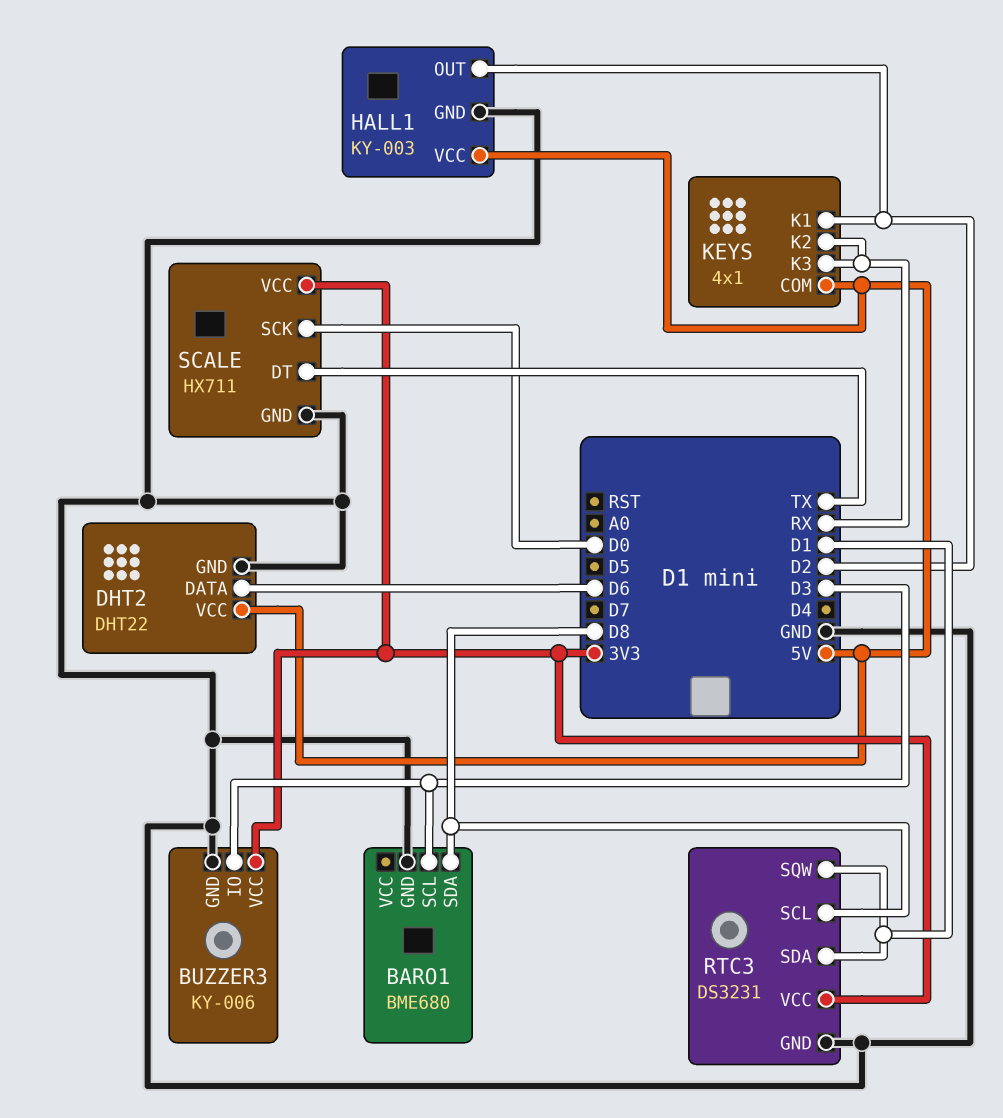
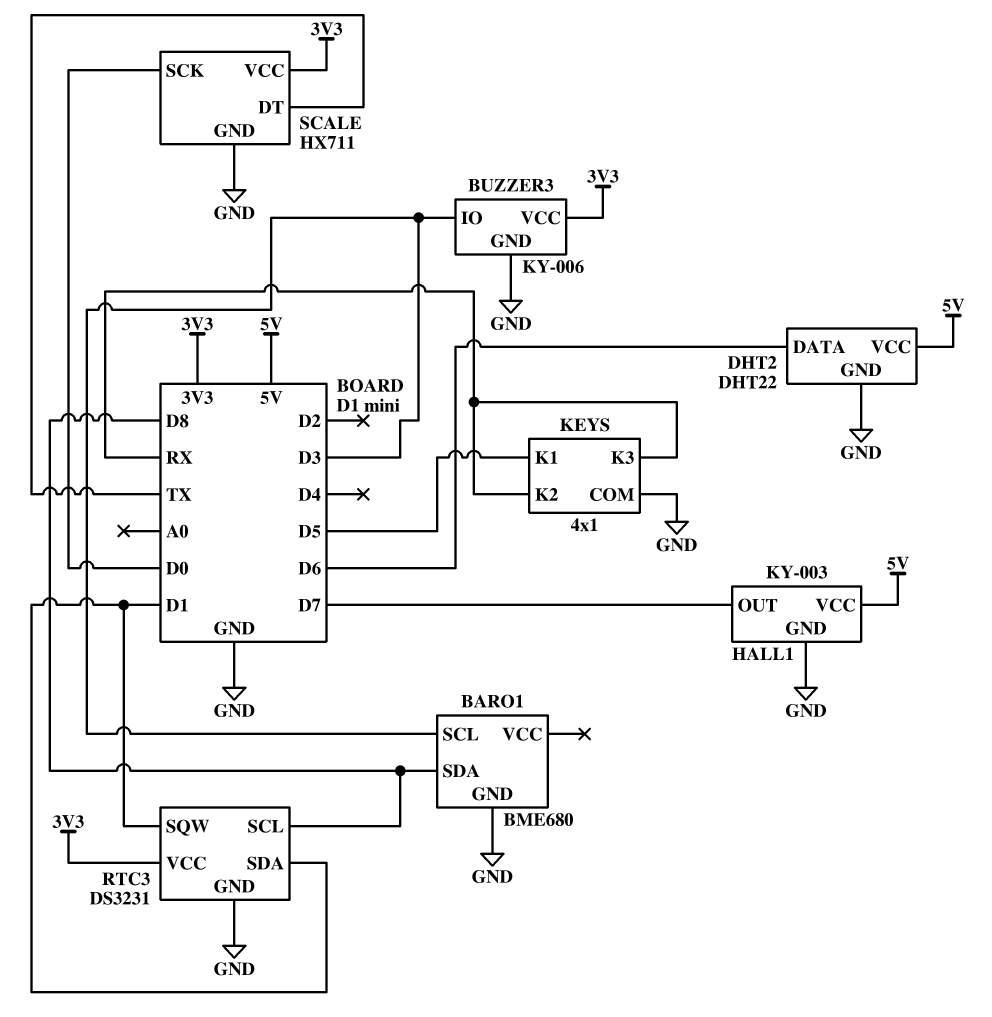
HALL1 pin OUT: D2 -> D7
KEYS pin COM: 5V -> GND
KEYS pin K1: D2 -> D5

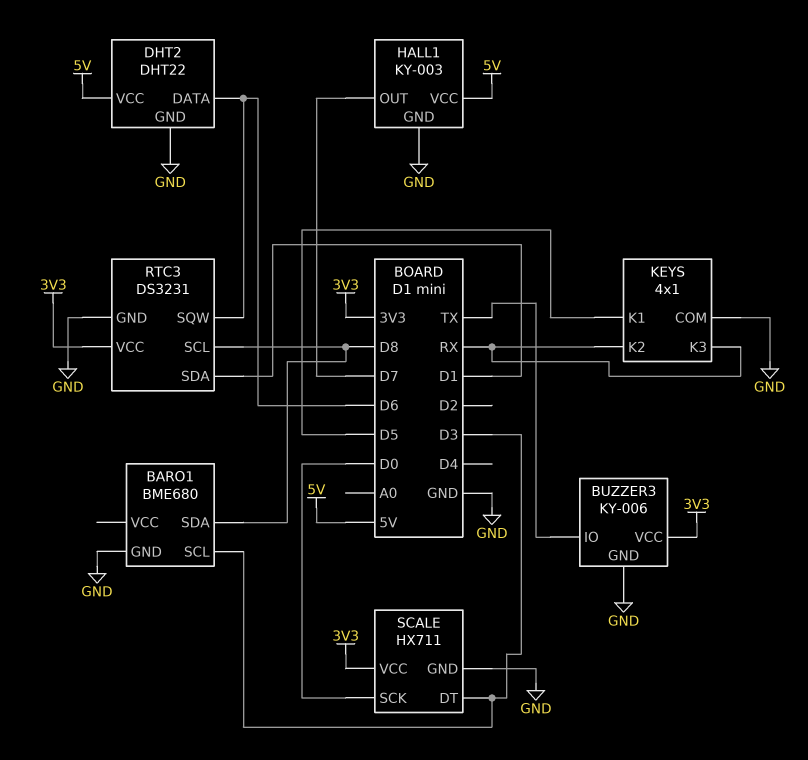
BUZZER3 pin IO: D3 -> TX
RTC3 pin SQW: D1 -> D6
SCALE pin DT: TX -> D3

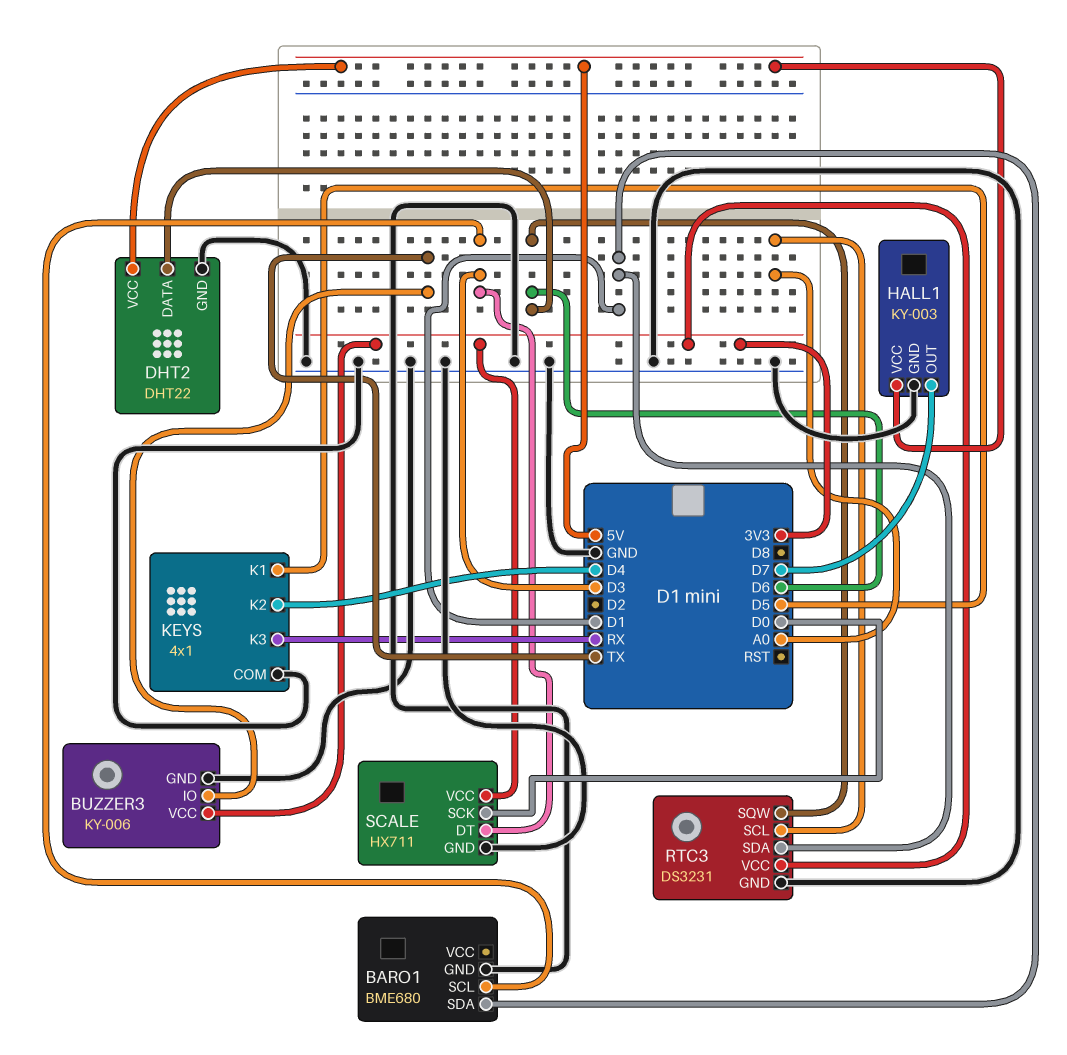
BARO1 pin SDA: D8 -> D1
KEYS pin K2: RX -> D4
RTC3 pin SCL: D8 -> A0

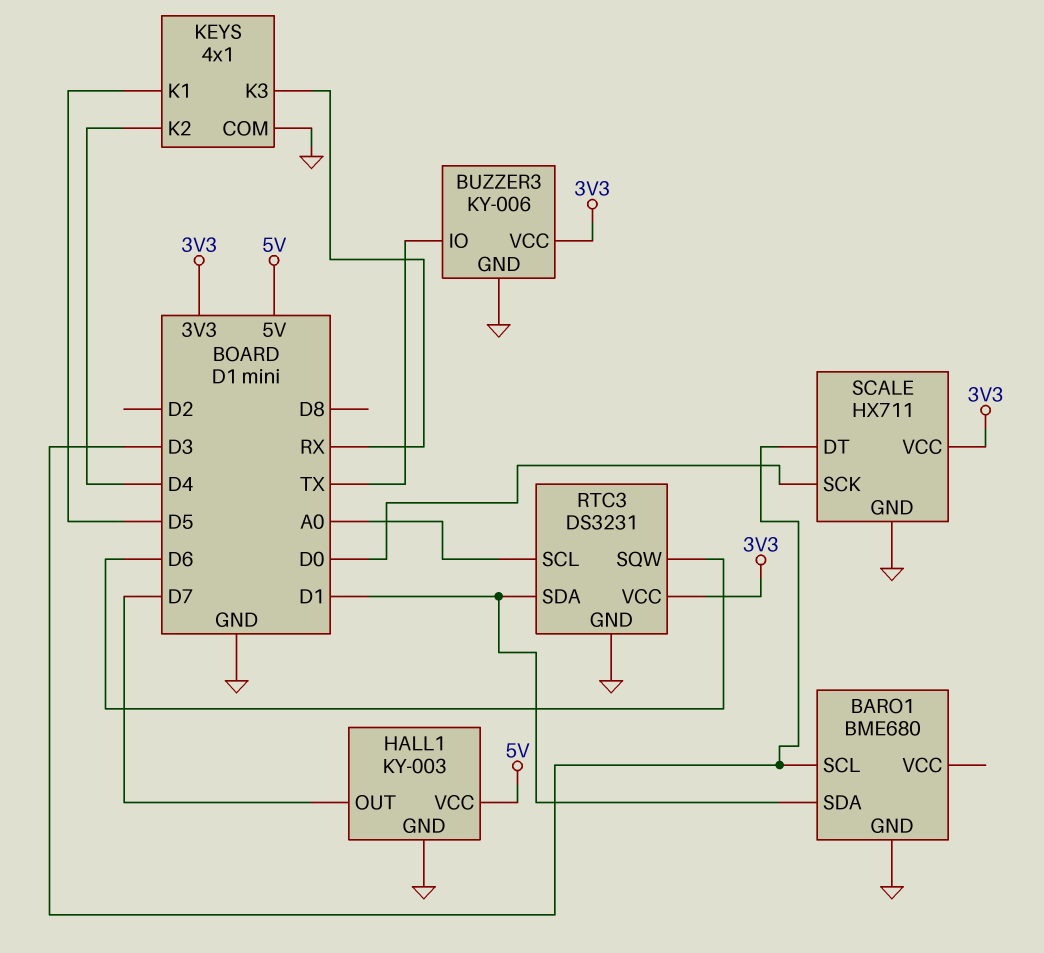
DHT2: DHT22 -> none
DHT2 pin DATA: D6 -> none
DHT2 pin GND: GND -> none
DHT2 pin VCC: 5V -> none

